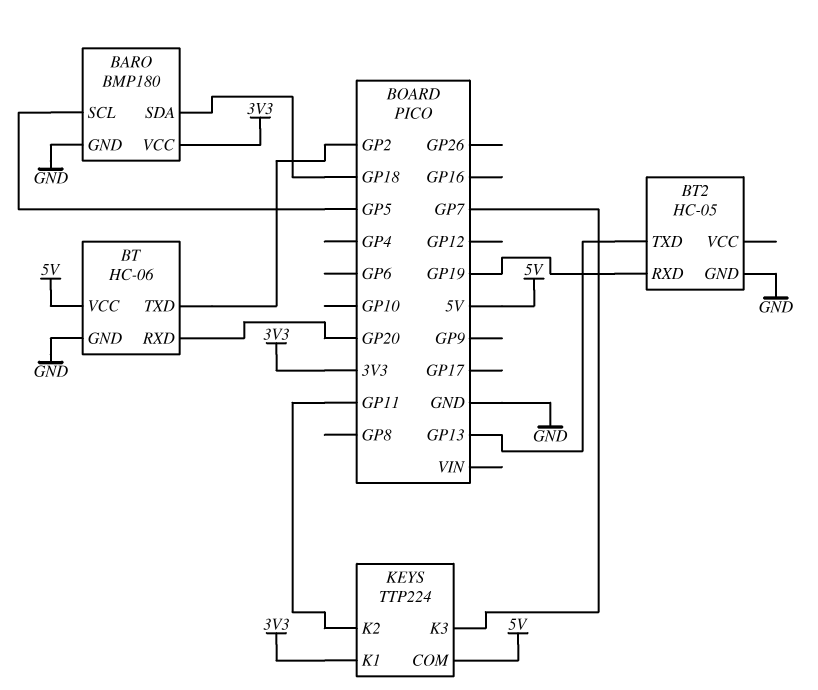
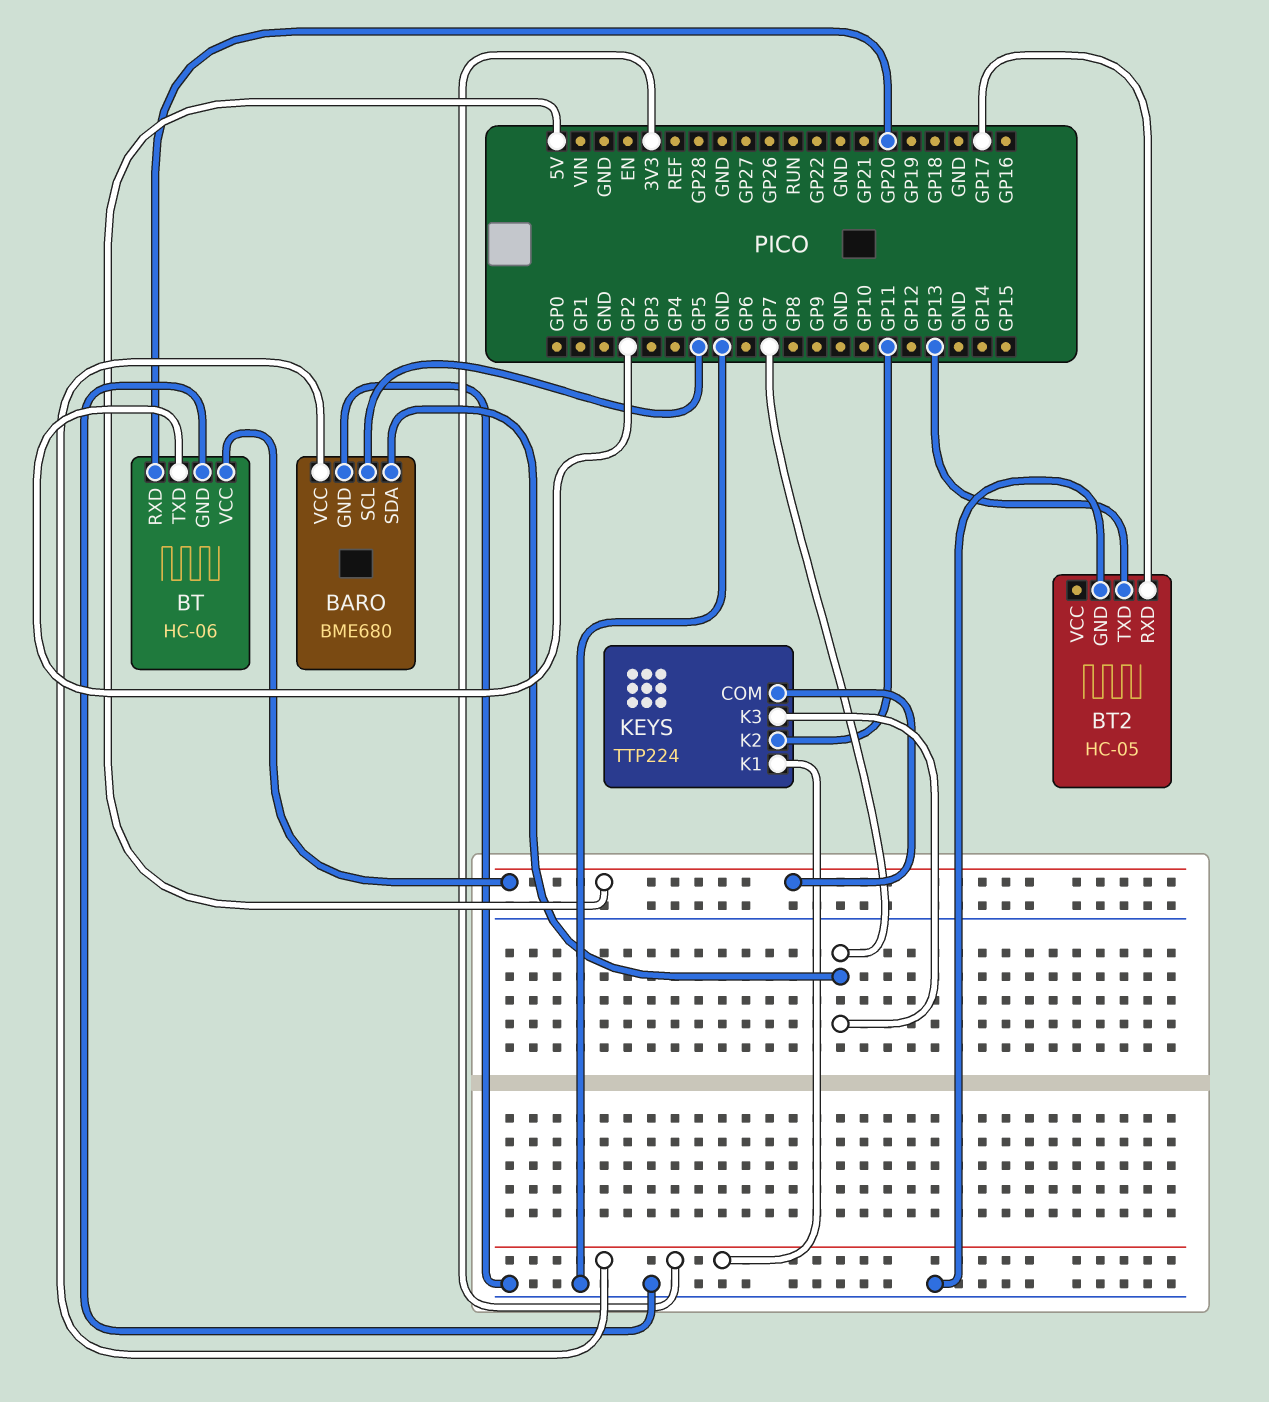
BARO: BMP180 -> BME680
BARO pin SDA: GP18 -> GP7
BT2 pin RXD: GP19 -> GP17

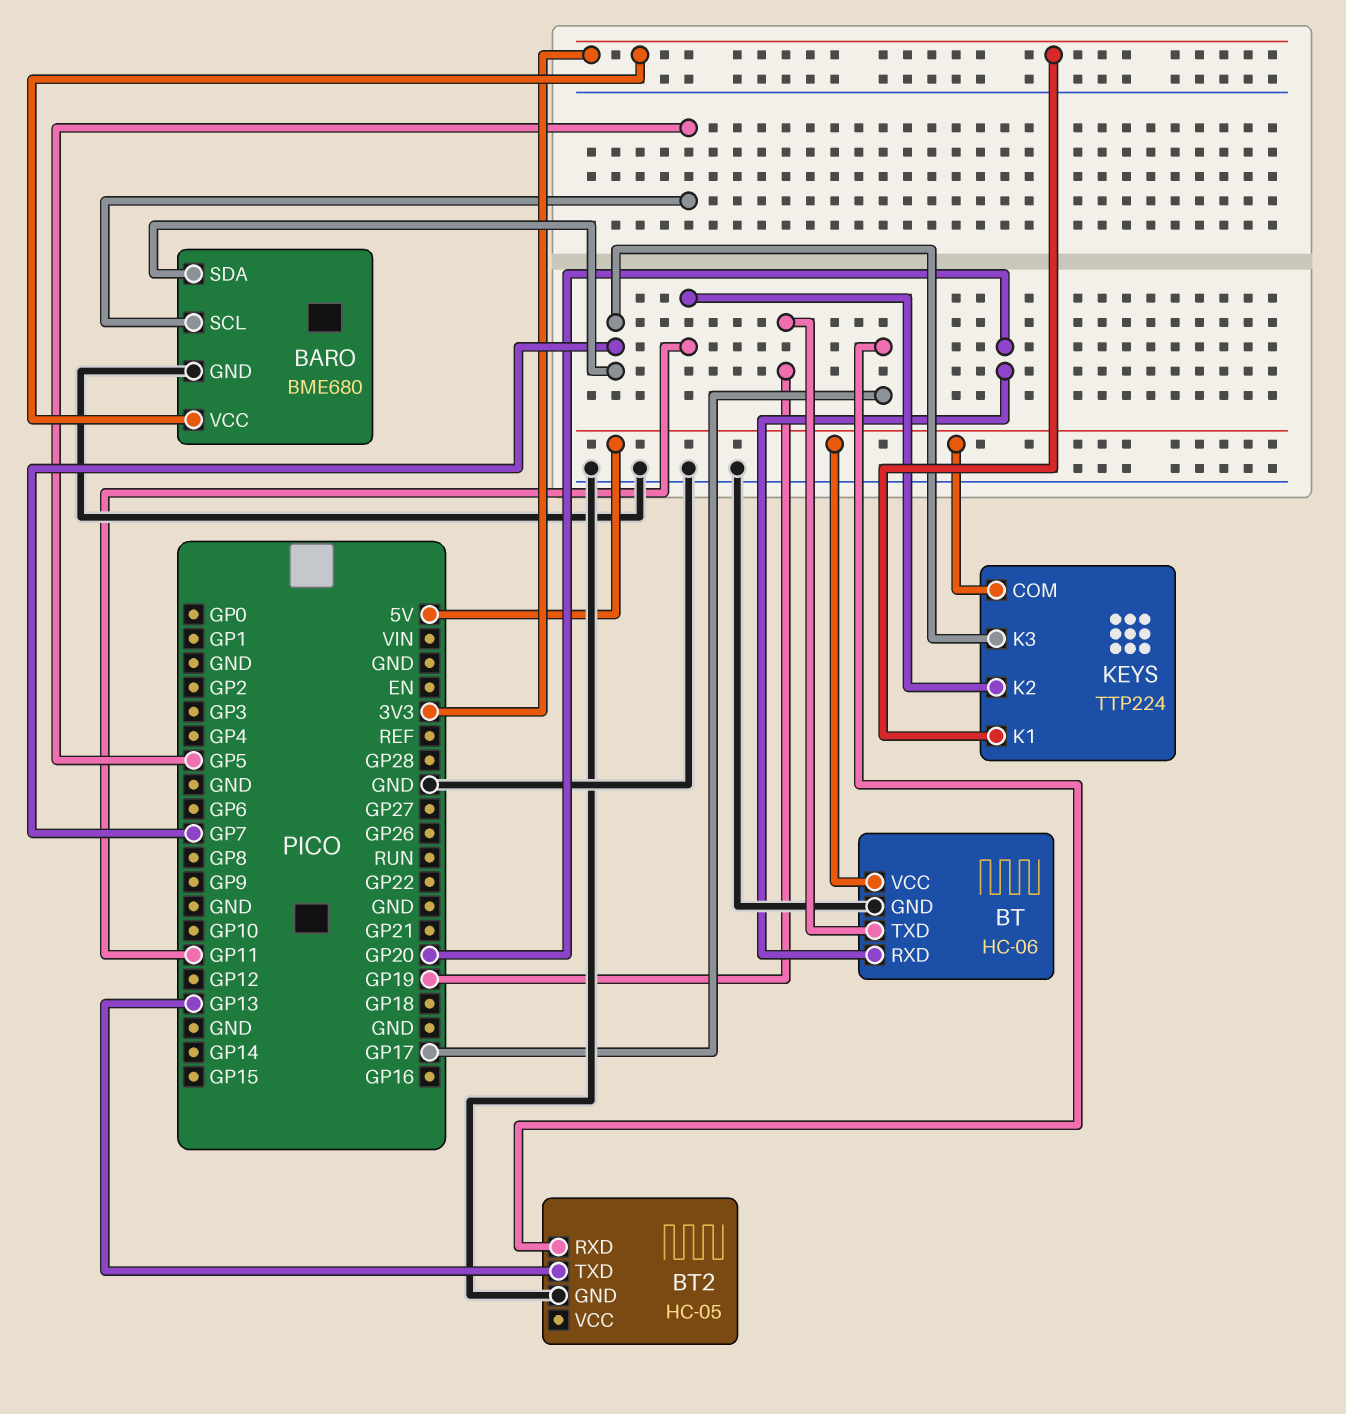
BT pin TXD: GP2 -> GP19

